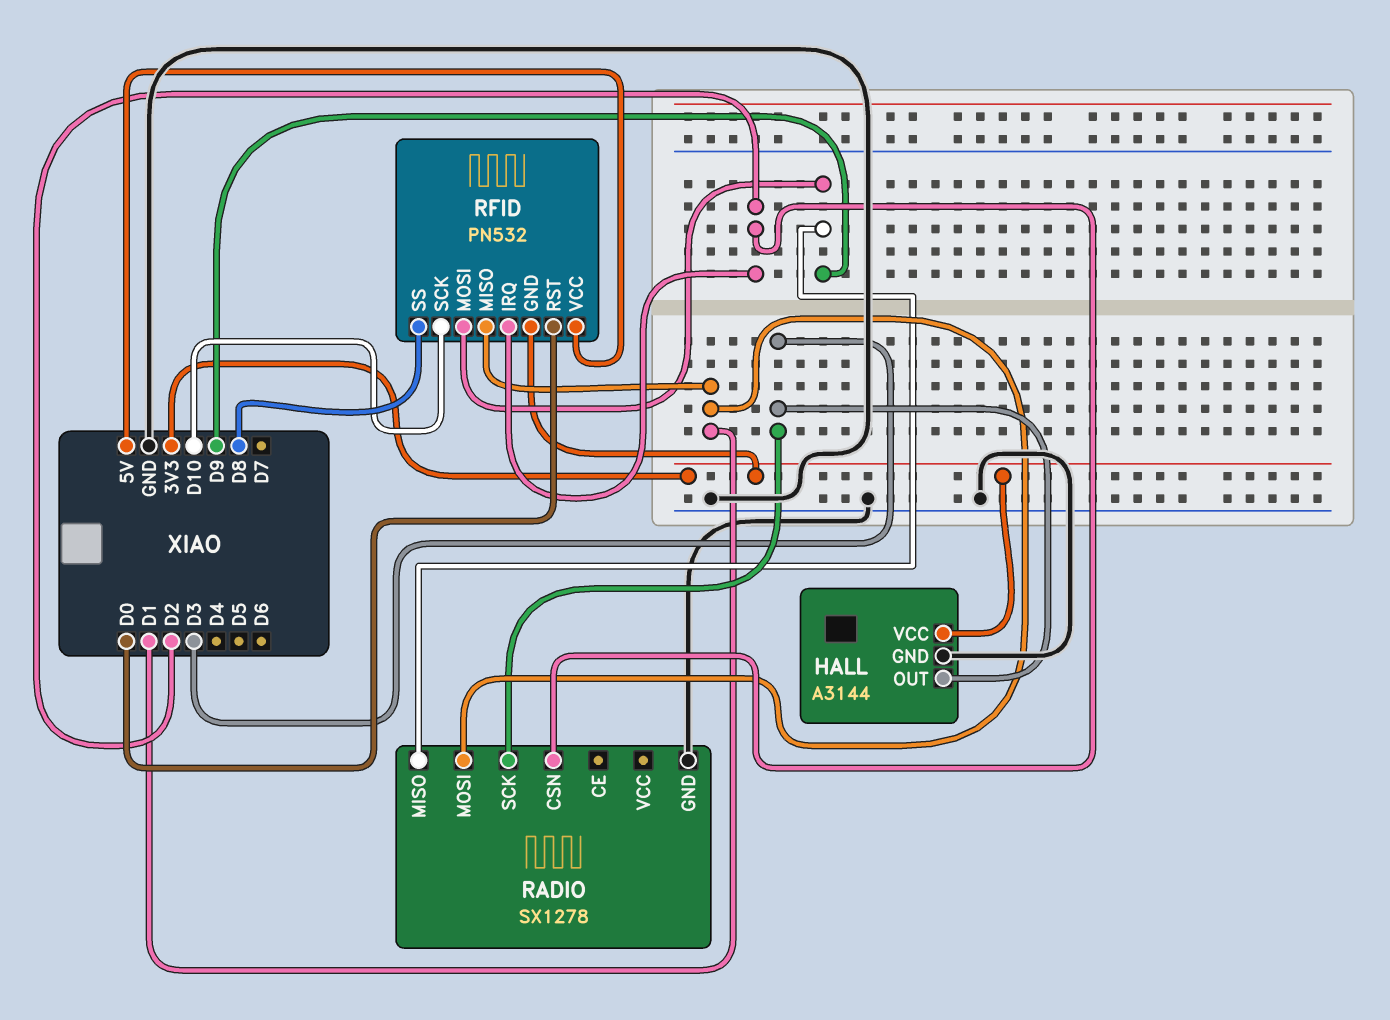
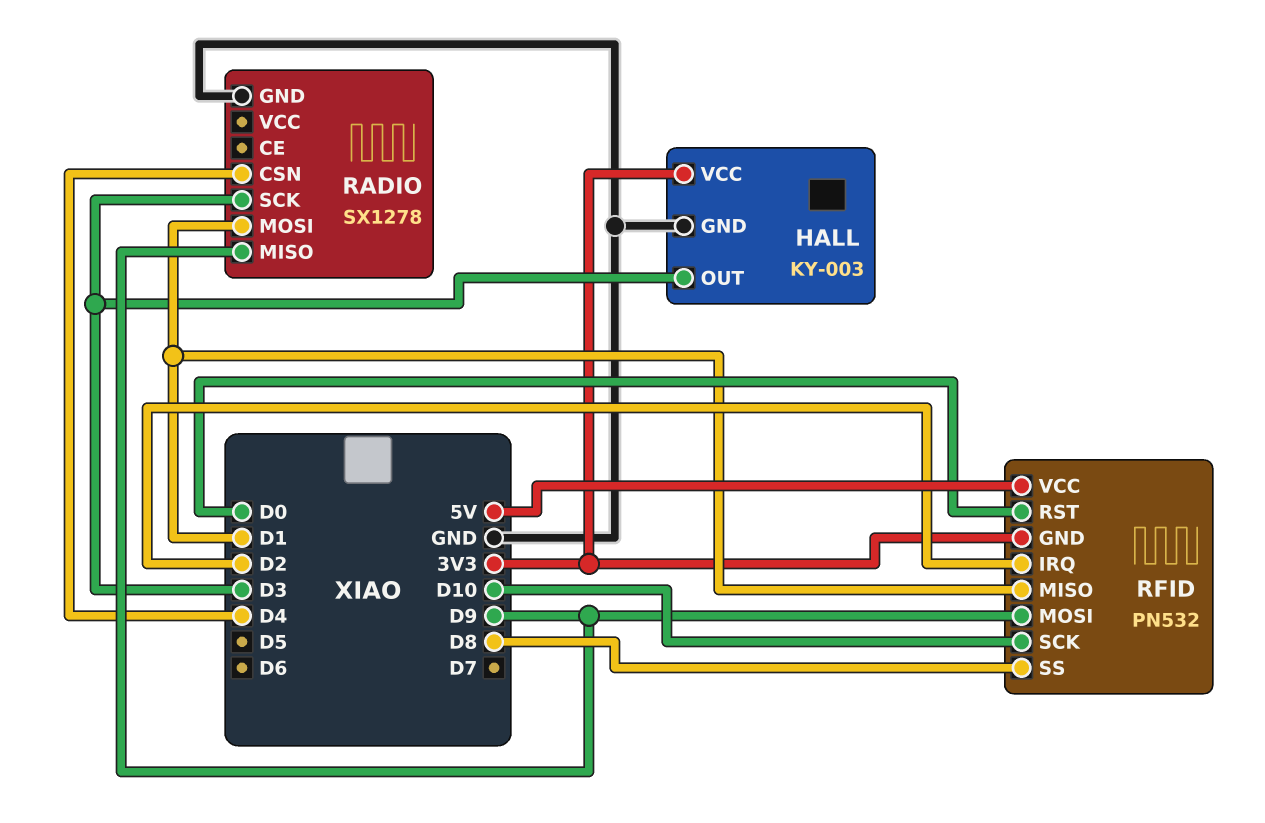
HALL: A3144 -> KY-003
RADIO pin CSN: D2 -> D4

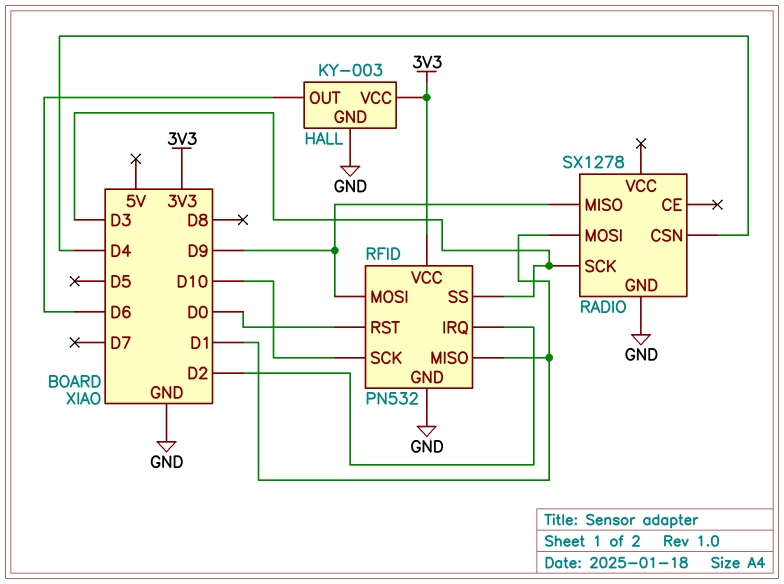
HALL pin OUT: D3 -> D6
RFID pin GND: 3V3 -> GND
RFID pin SS: D8 -> D3
RFID pin VCC: 5V -> 3V3

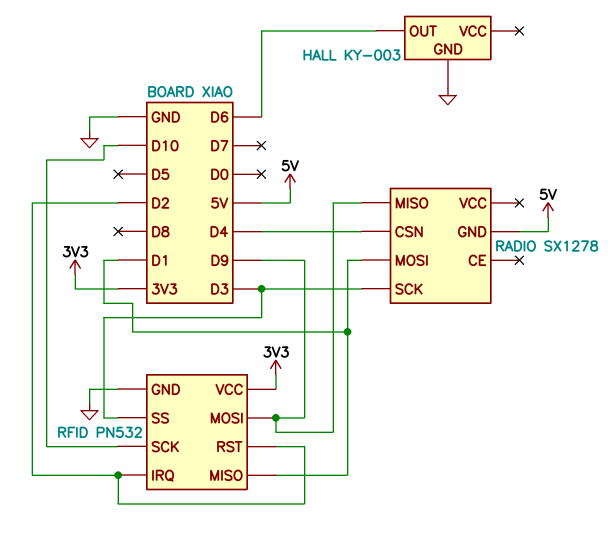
HALL pin VCC: 3V3 -> none
RADIO pin GND: GND -> 5V
RFID pin RST: D0 -> D2

